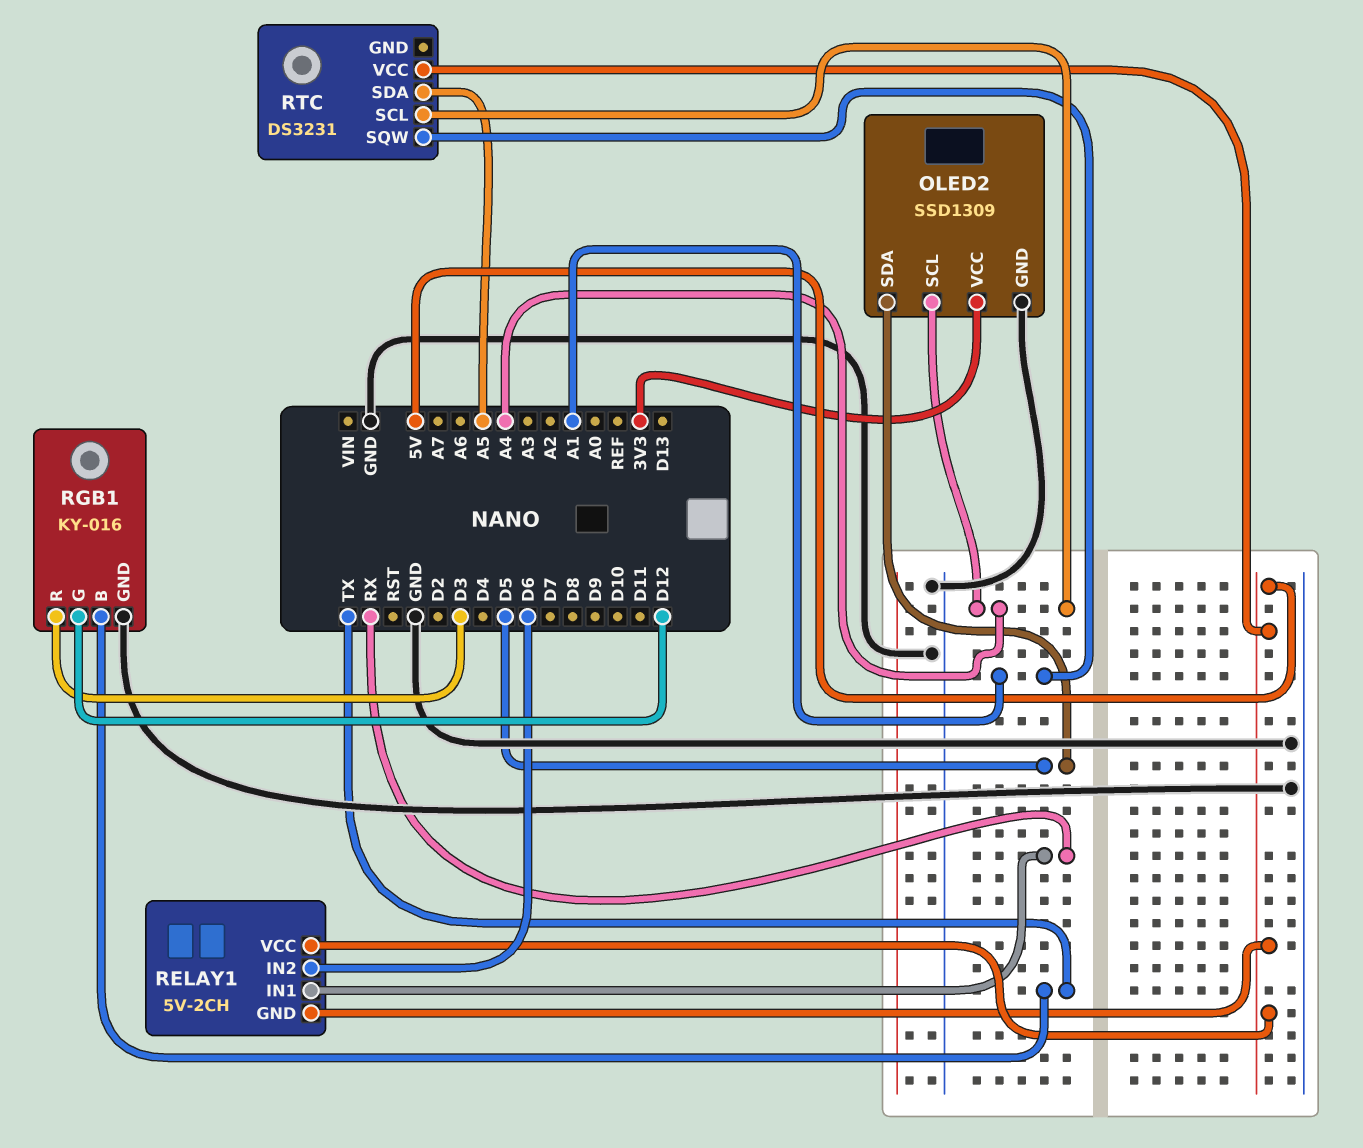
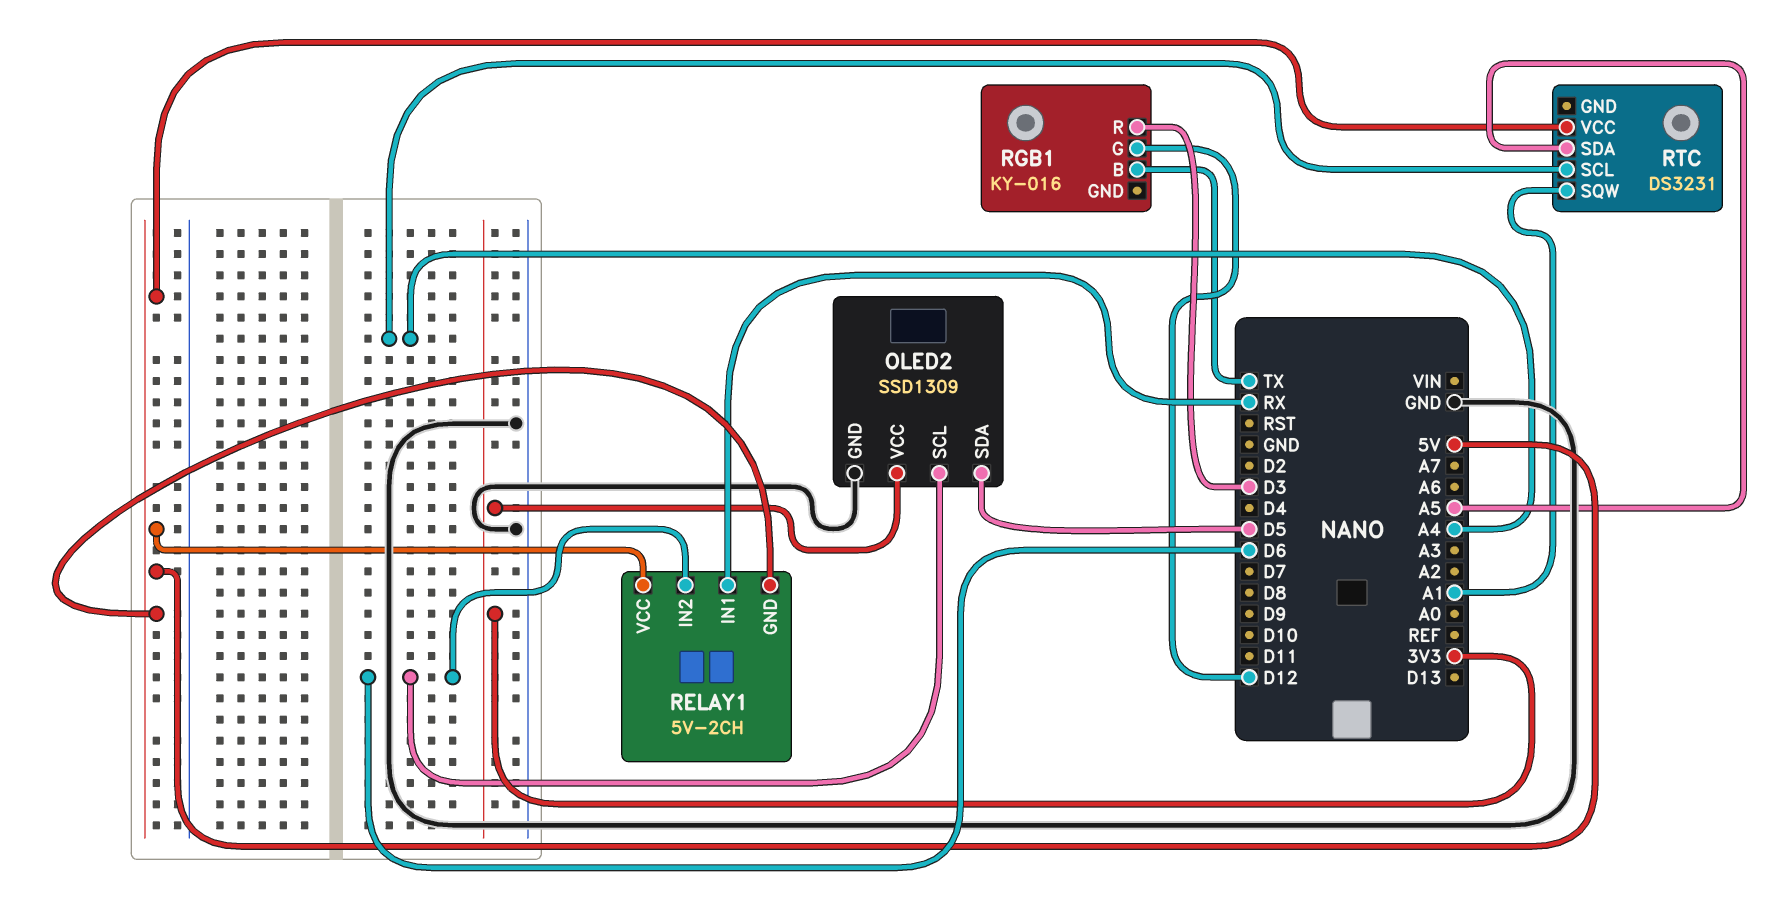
OLED2 pin SCL: A4 -> D6
RGB1 pin GND: GND -> none

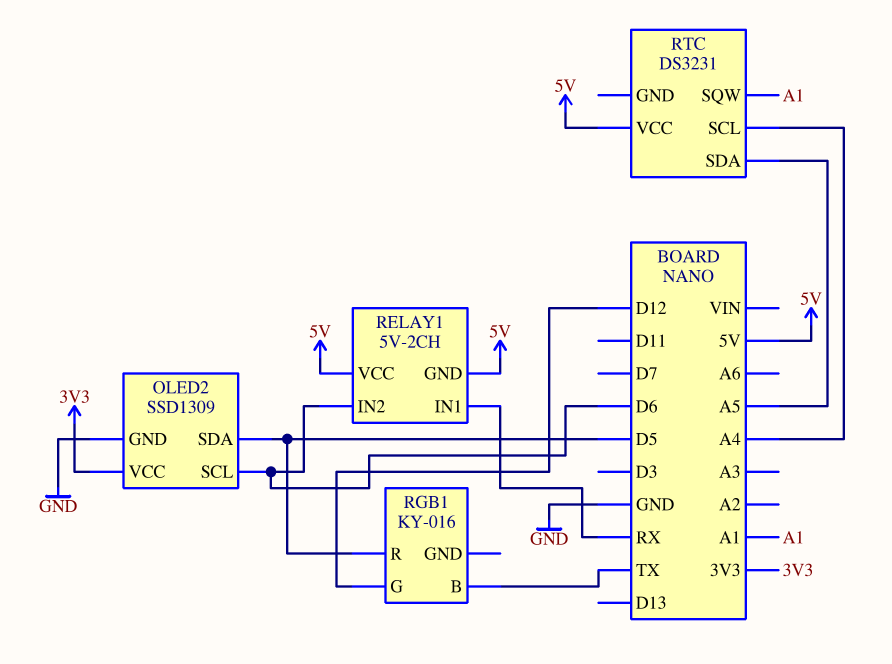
RGB1 pin R: D3 -> D5

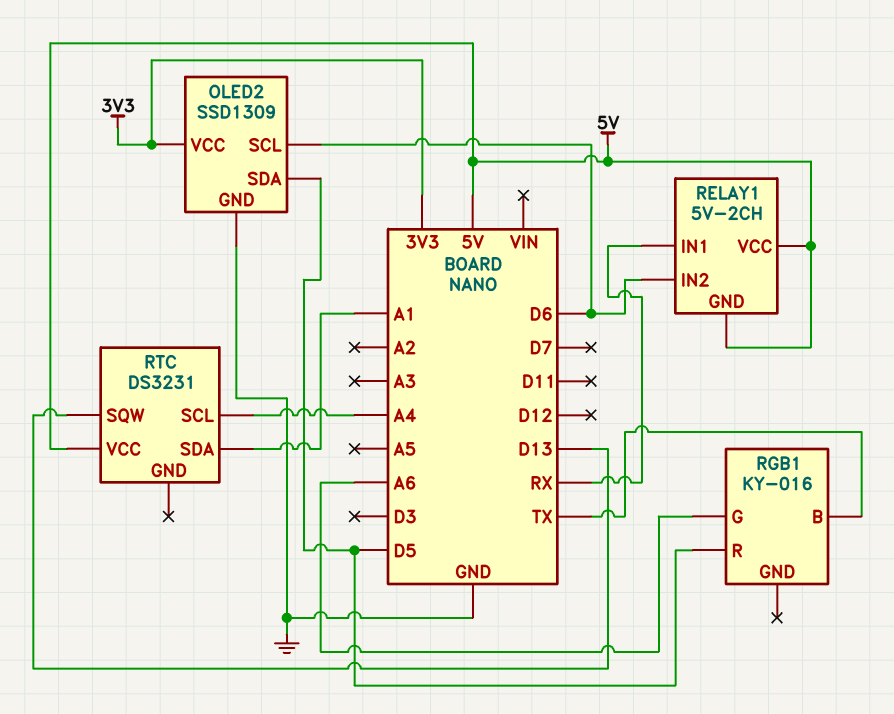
RGB1 pin G: D12 -> A6
RTC pin SDA: A5 -> A1
RTC pin SQW: A1 -> D13

